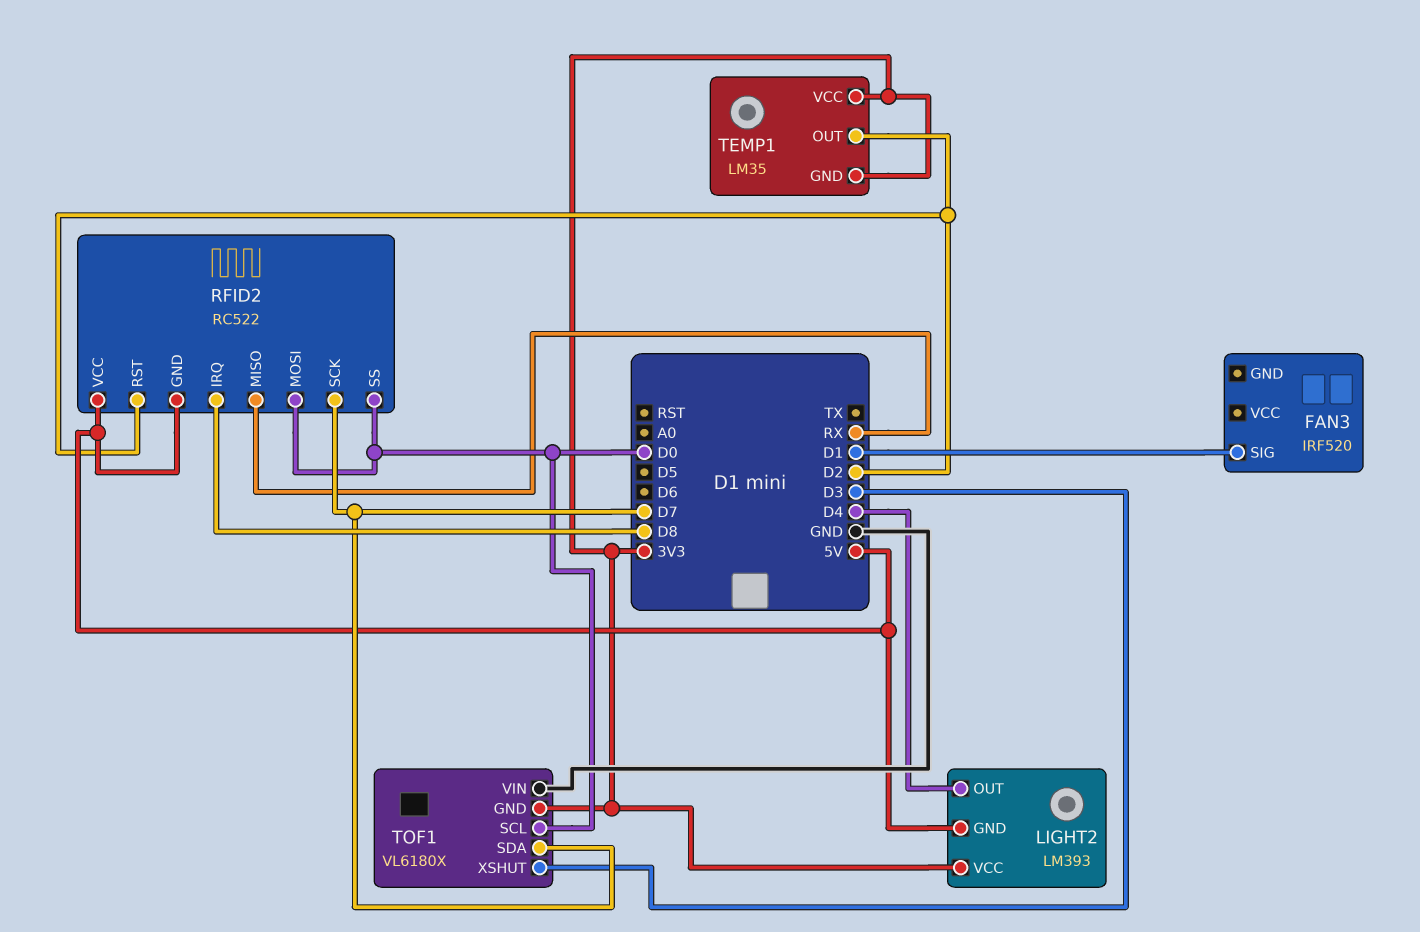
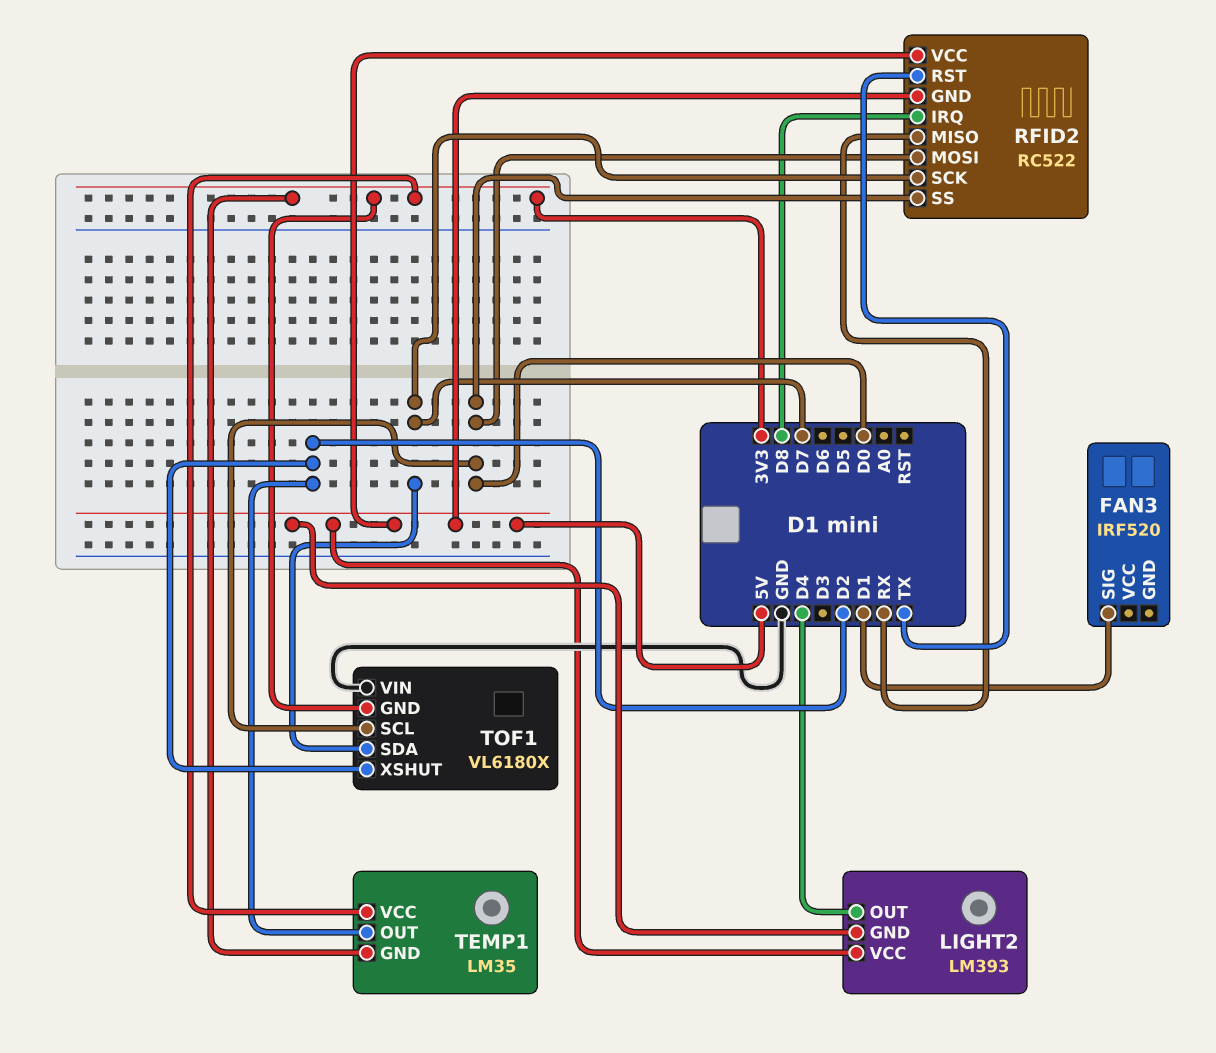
LIGHT2 pin VCC: 3V3 -> 5V
RFID2 pin RST: D2 -> TX
TOF1 pin XSHUT: D3 -> D2

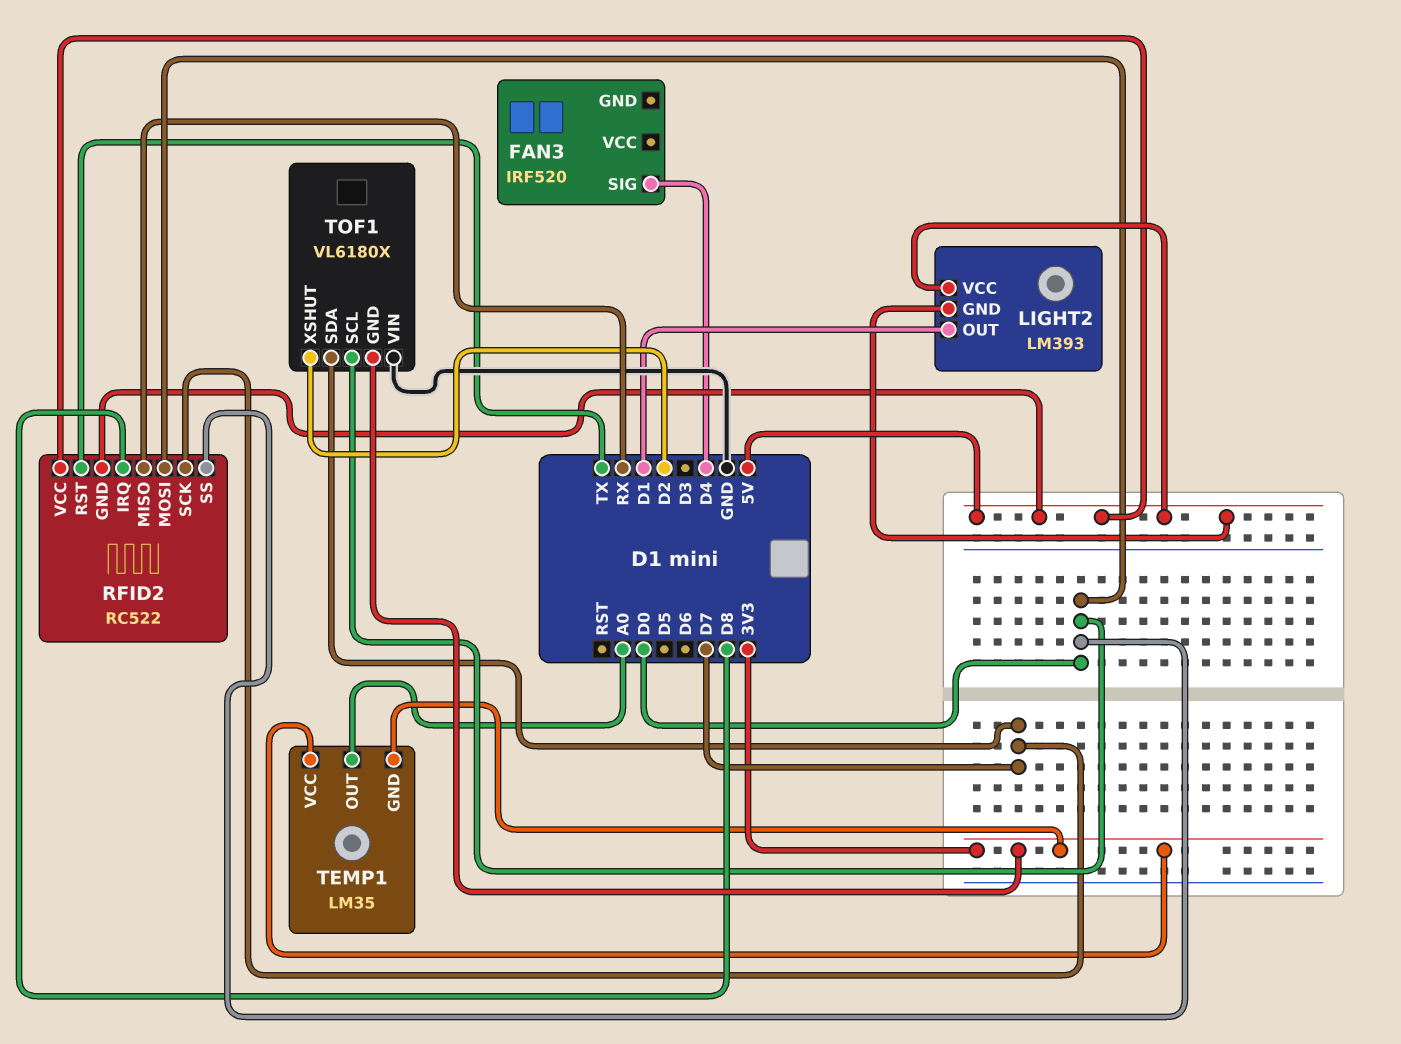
FAN3 pin SIG: D1 -> D4
LIGHT2 pin OUT: D4 -> D1
TEMP1 pin OUT: D2 -> A0

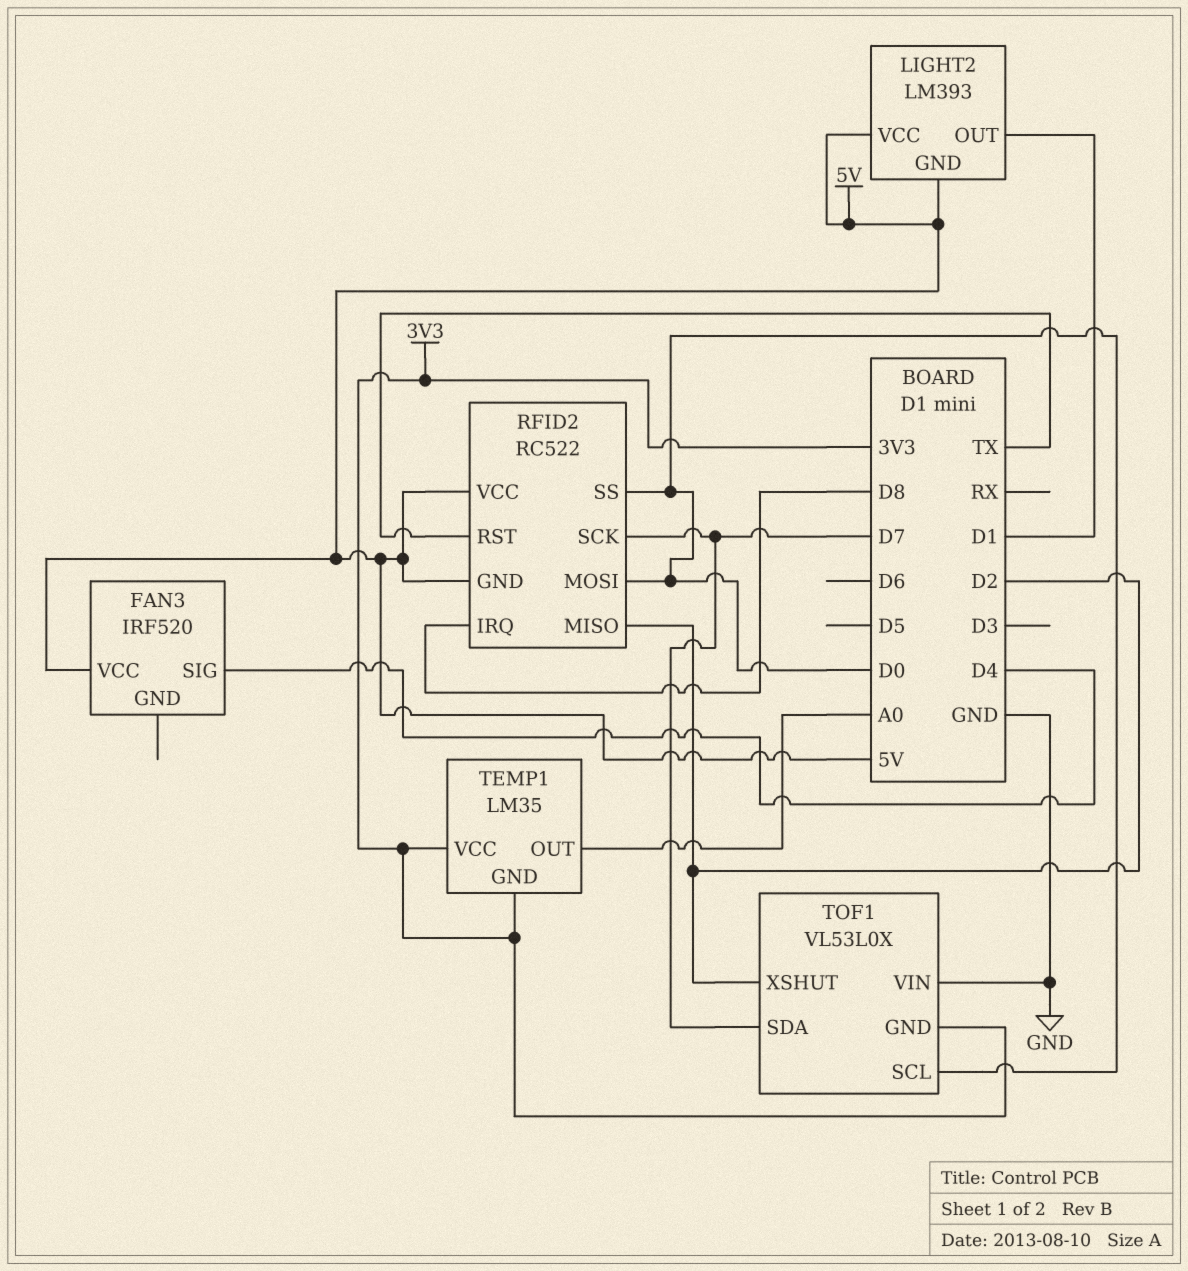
FAN3 pin VCC: none -> 5V
RFID2 pin MISO: RX -> D2
TOF1: VL6180X -> VL53L0X

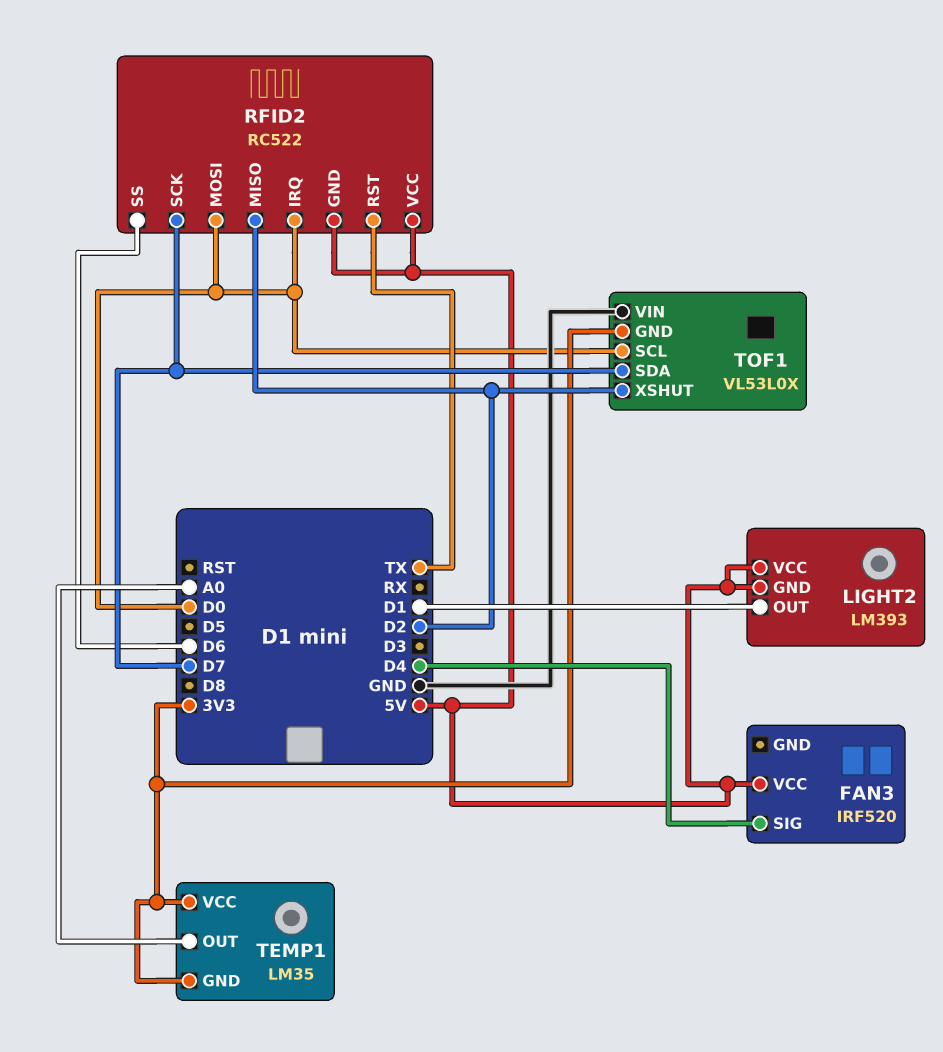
RFID2 pin IRQ: D8 -> D0
RFID2 pin SS: D0 -> D6

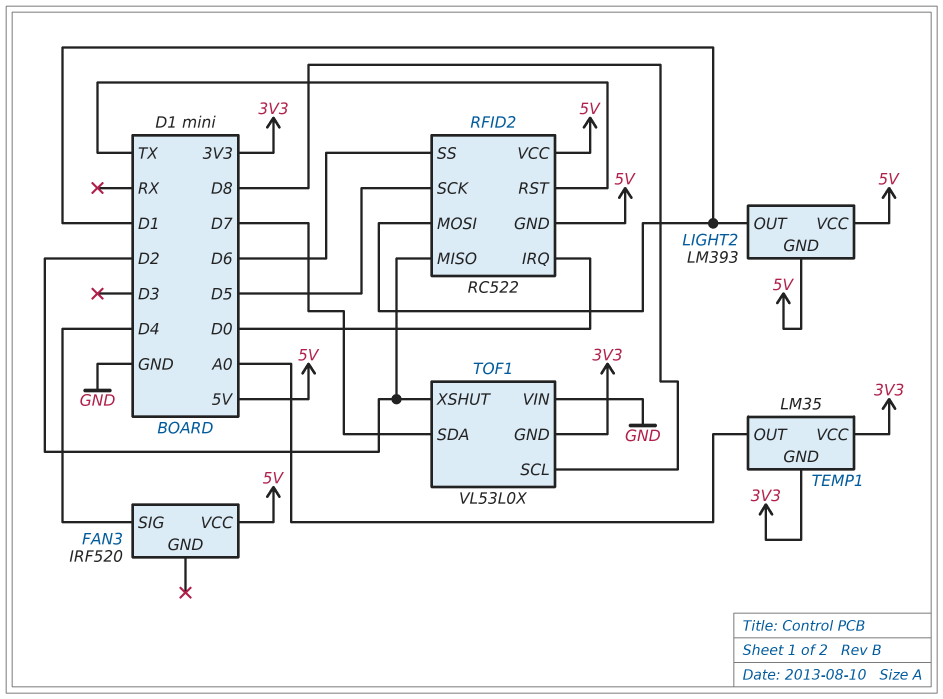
RFID2 pin MOSI: D0 -> D1
RFID2 pin SCK: D7 -> D5
TOF1 pin SCL: D0 -> D8

